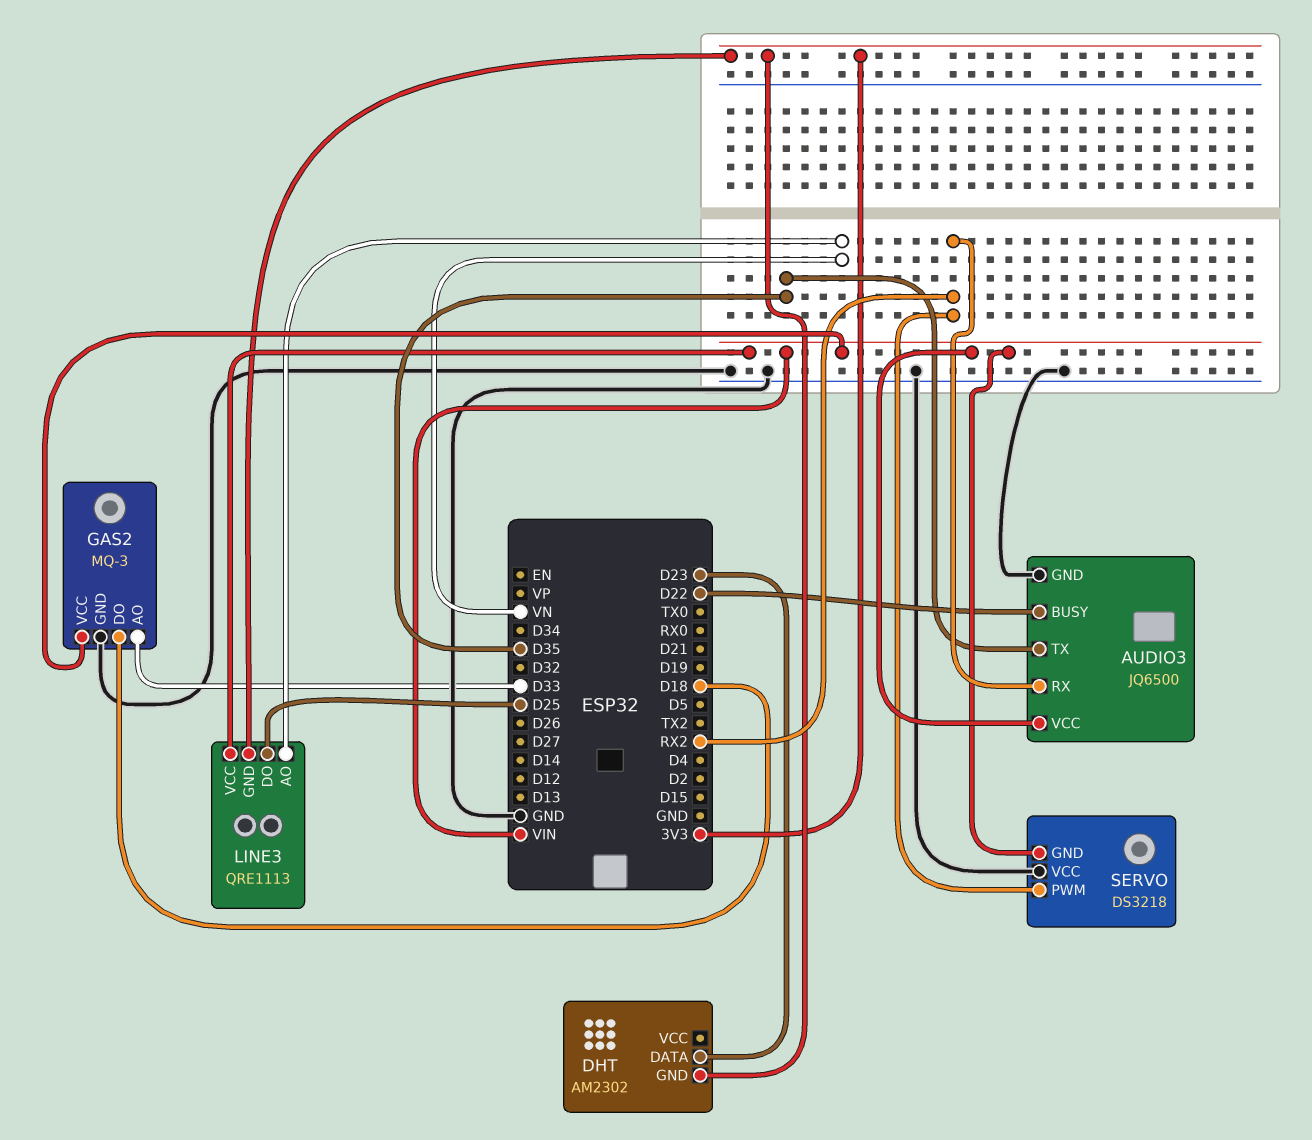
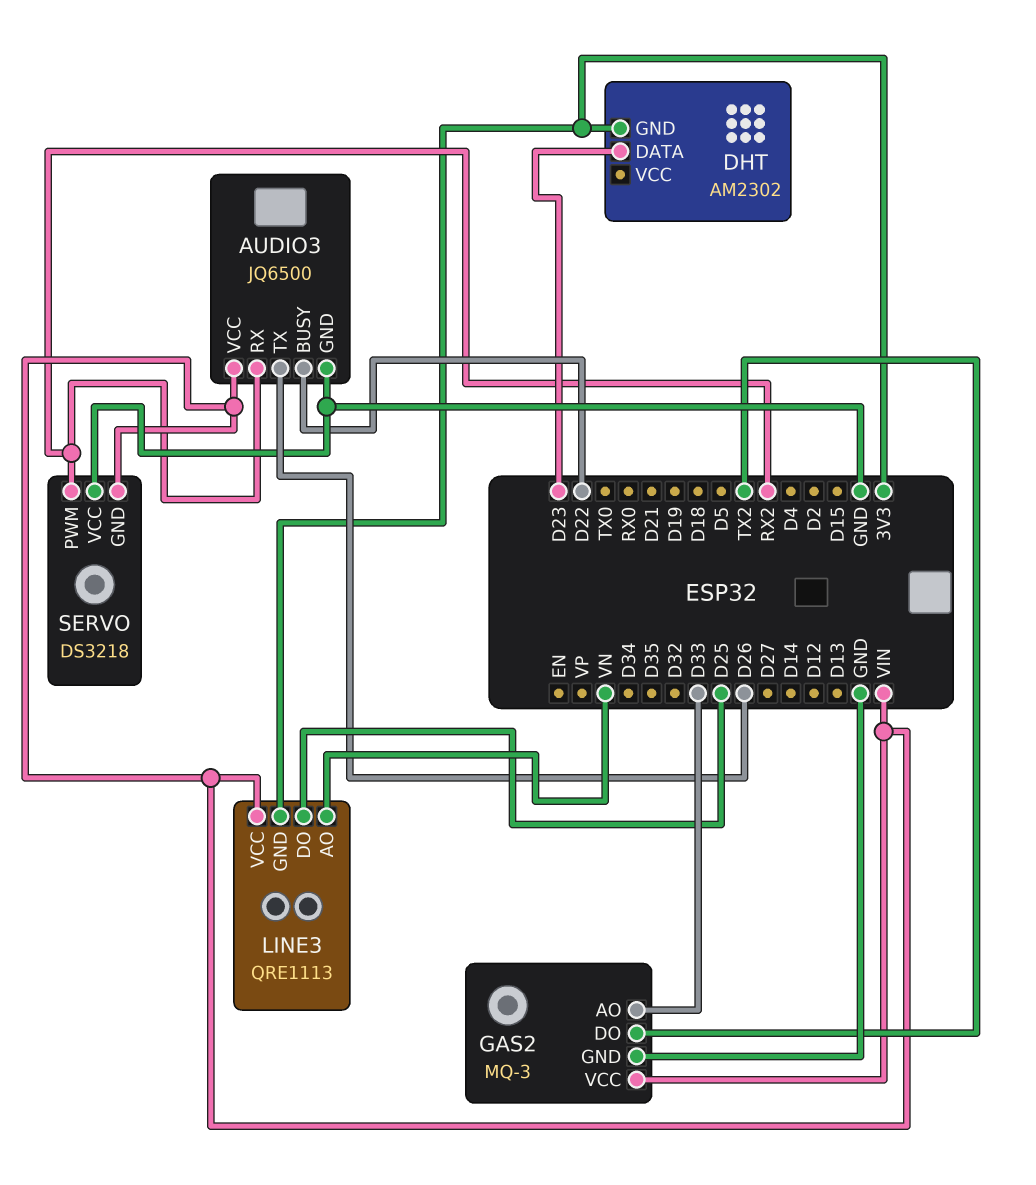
AUDIO3 pin TX: D35 -> D26
GAS2 pin DO: D18 -> TX2

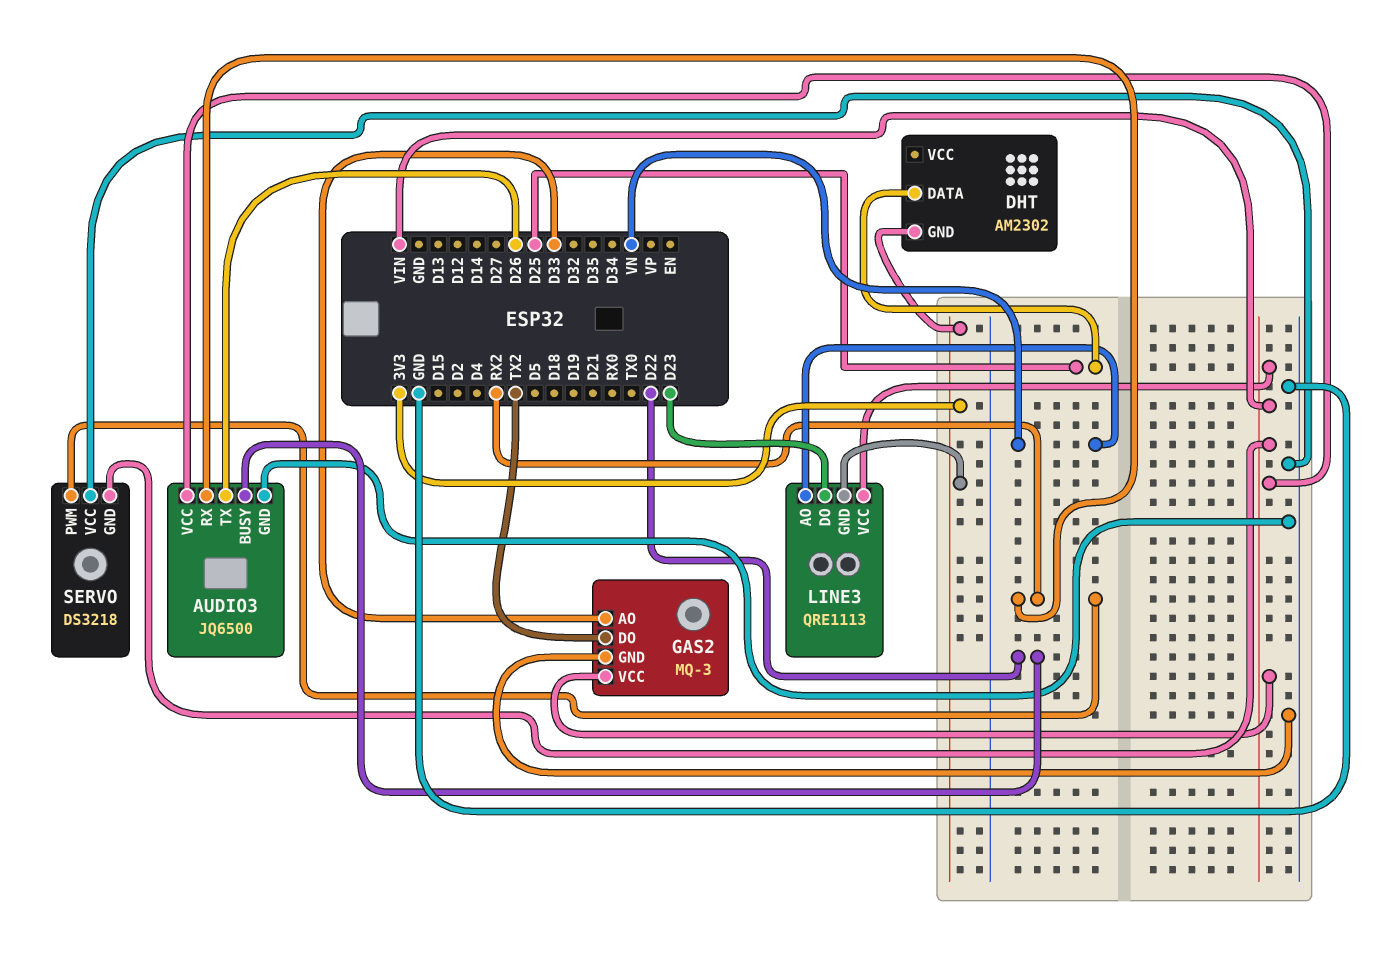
DHT pin DATA: D23 -> D25
LINE3 pin DO: D25 -> D23

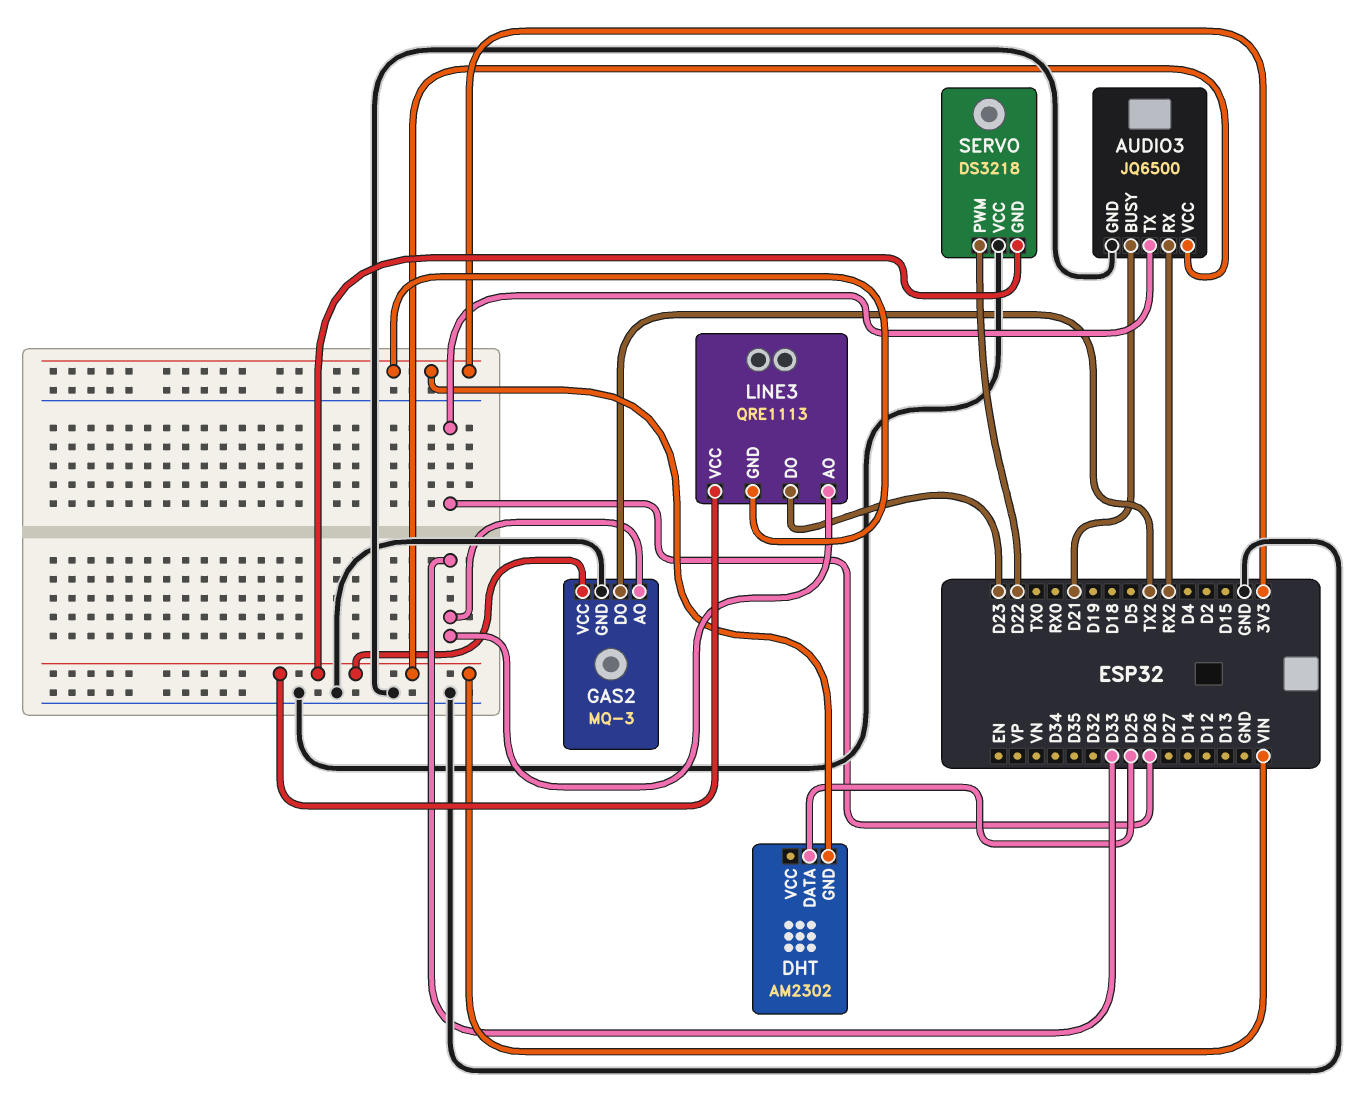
AUDIO3 pin BUSY: D22 -> D21
LINE3 pin AO: VN -> D33
SERVO pin PWM: RX2 -> D22

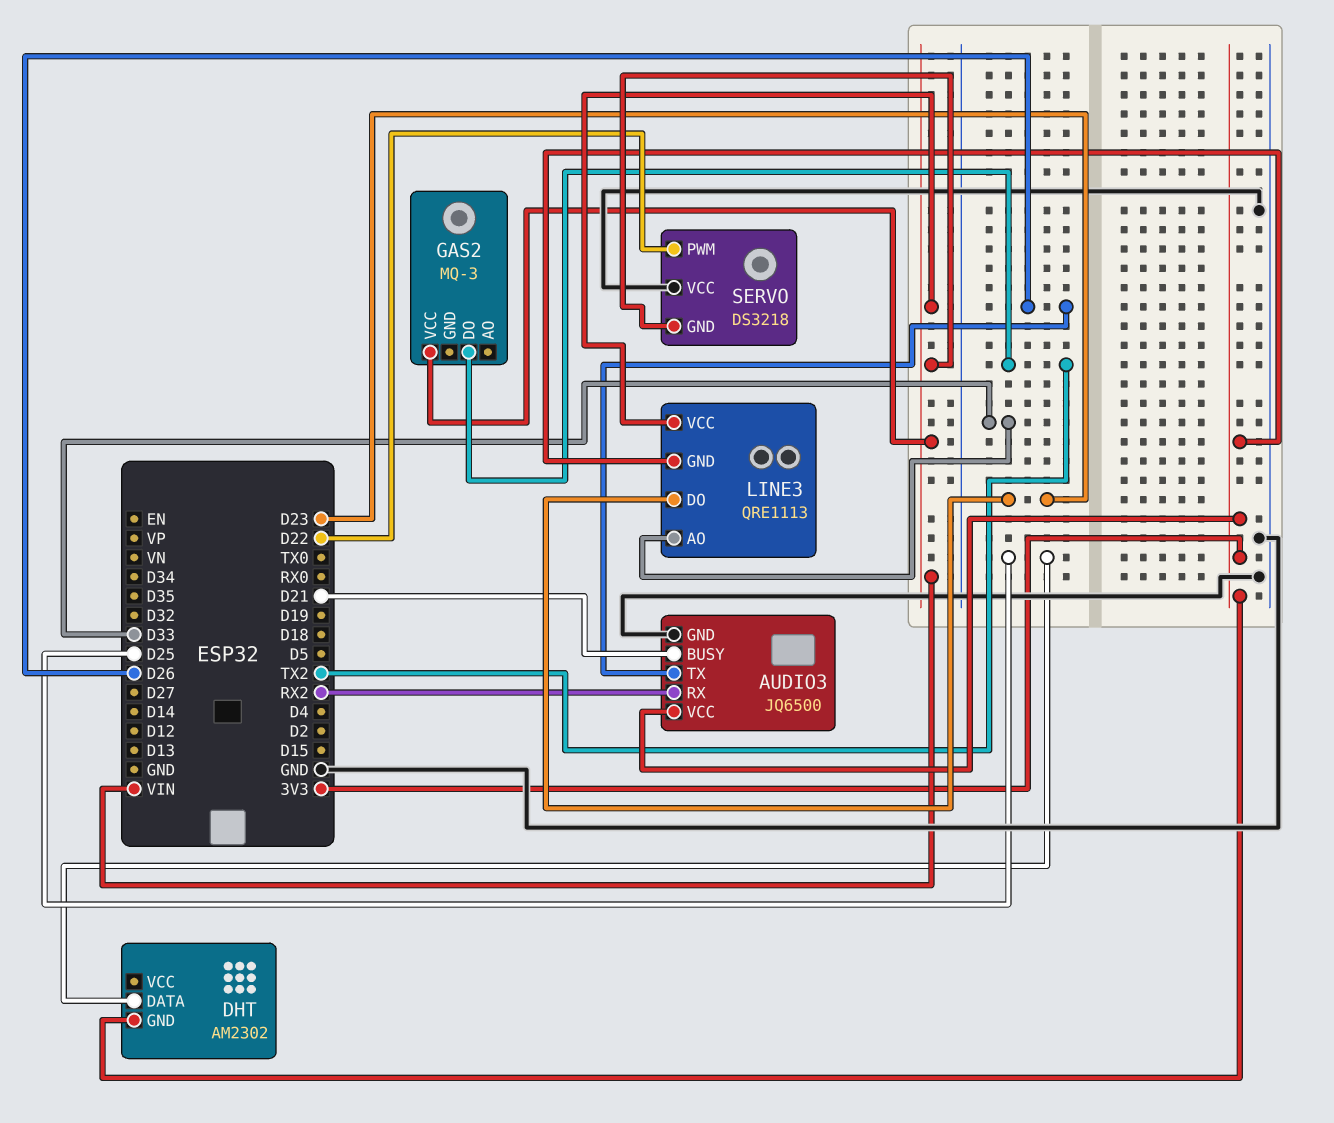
AUDIO3 pin VCC: VIN -> 3V3
GAS2 pin AO: D33 -> none
GAS2 pin GND: GND -> none

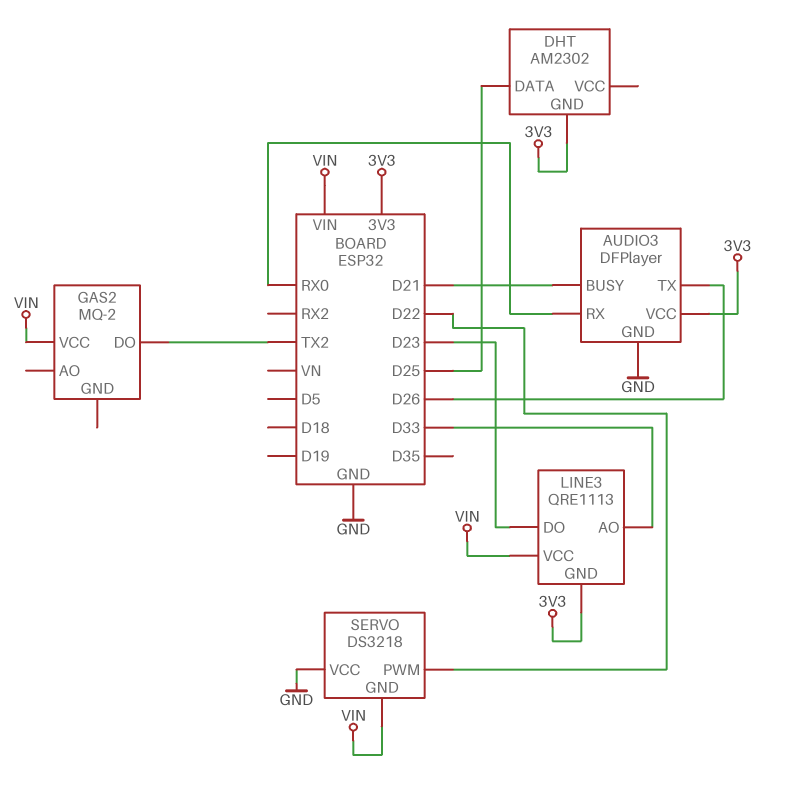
AUDIO3: JQ6500 -> DFPlayer
AUDIO3 pin RX: RX2 -> RX0
GAS2: MQ-3 -> MQ-2

